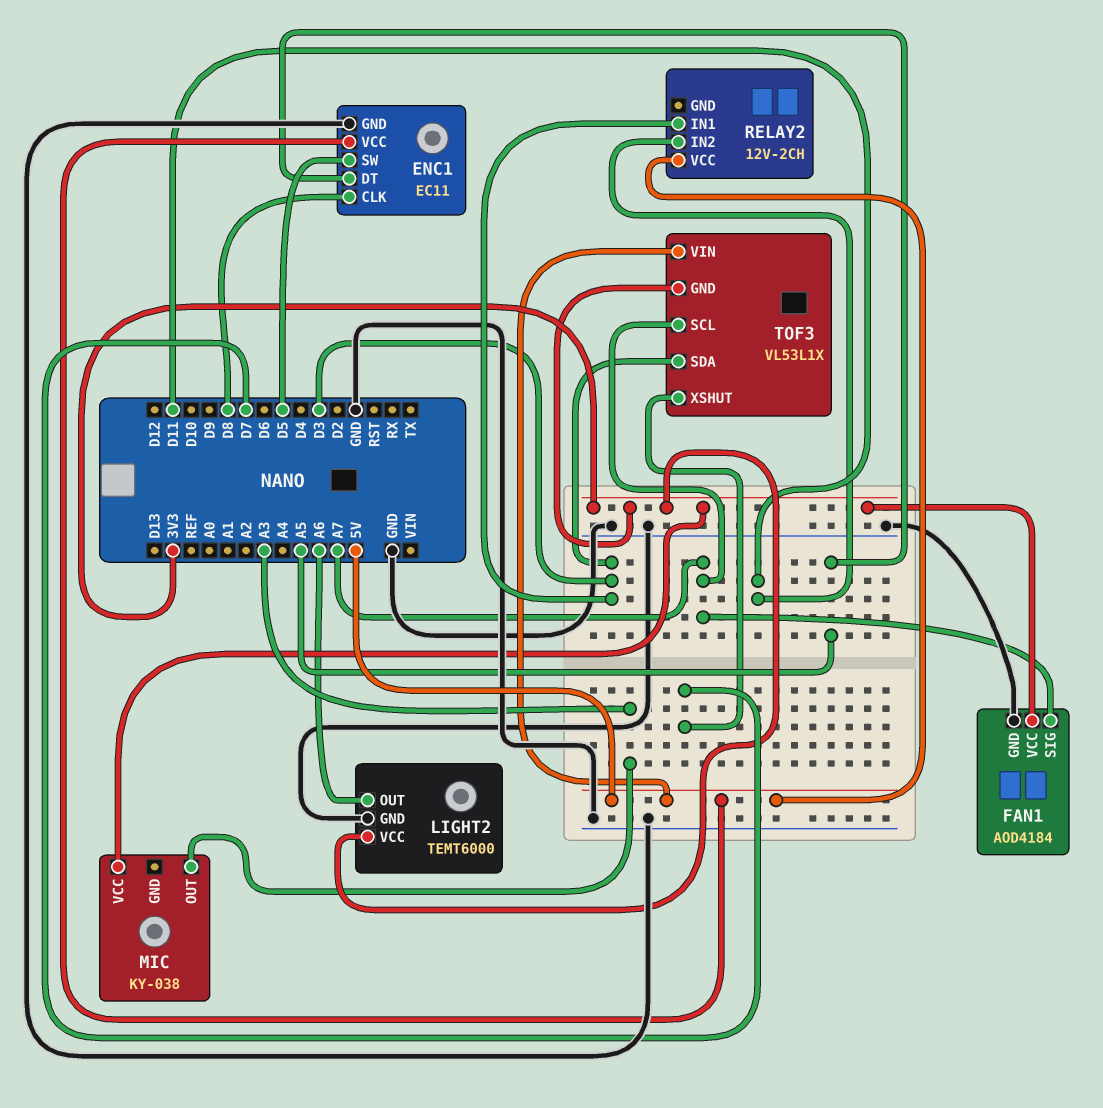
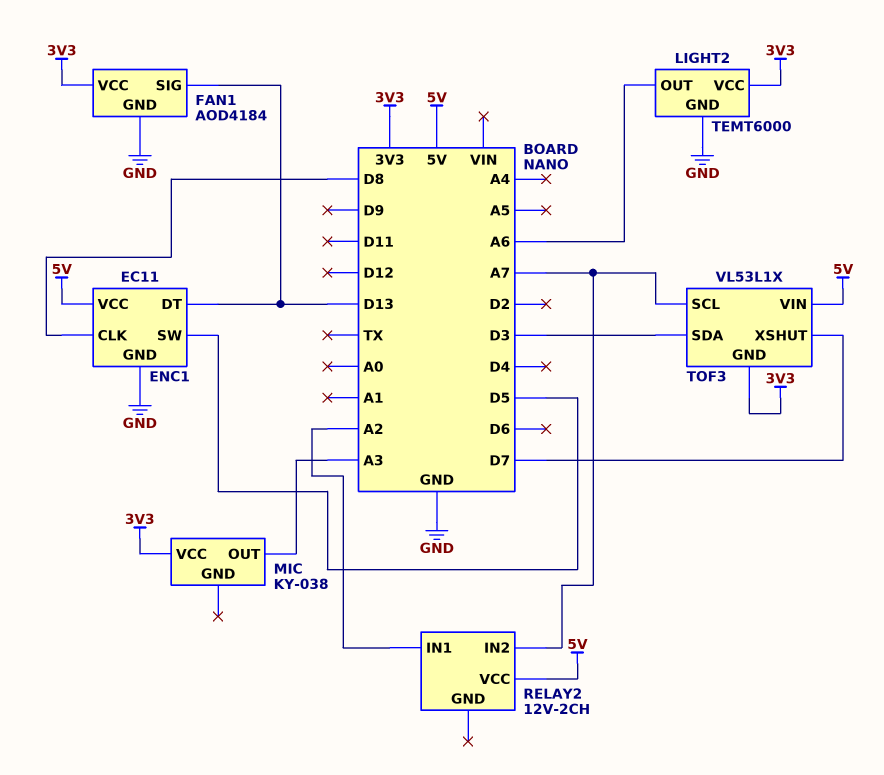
ENC1 pin DT: A5 -> D13
FAN1 pin SIG: A7 -> D13
RELAY2 pin IN1: D3 -> A2
RELAY2 pin IN2: D11 -> A7

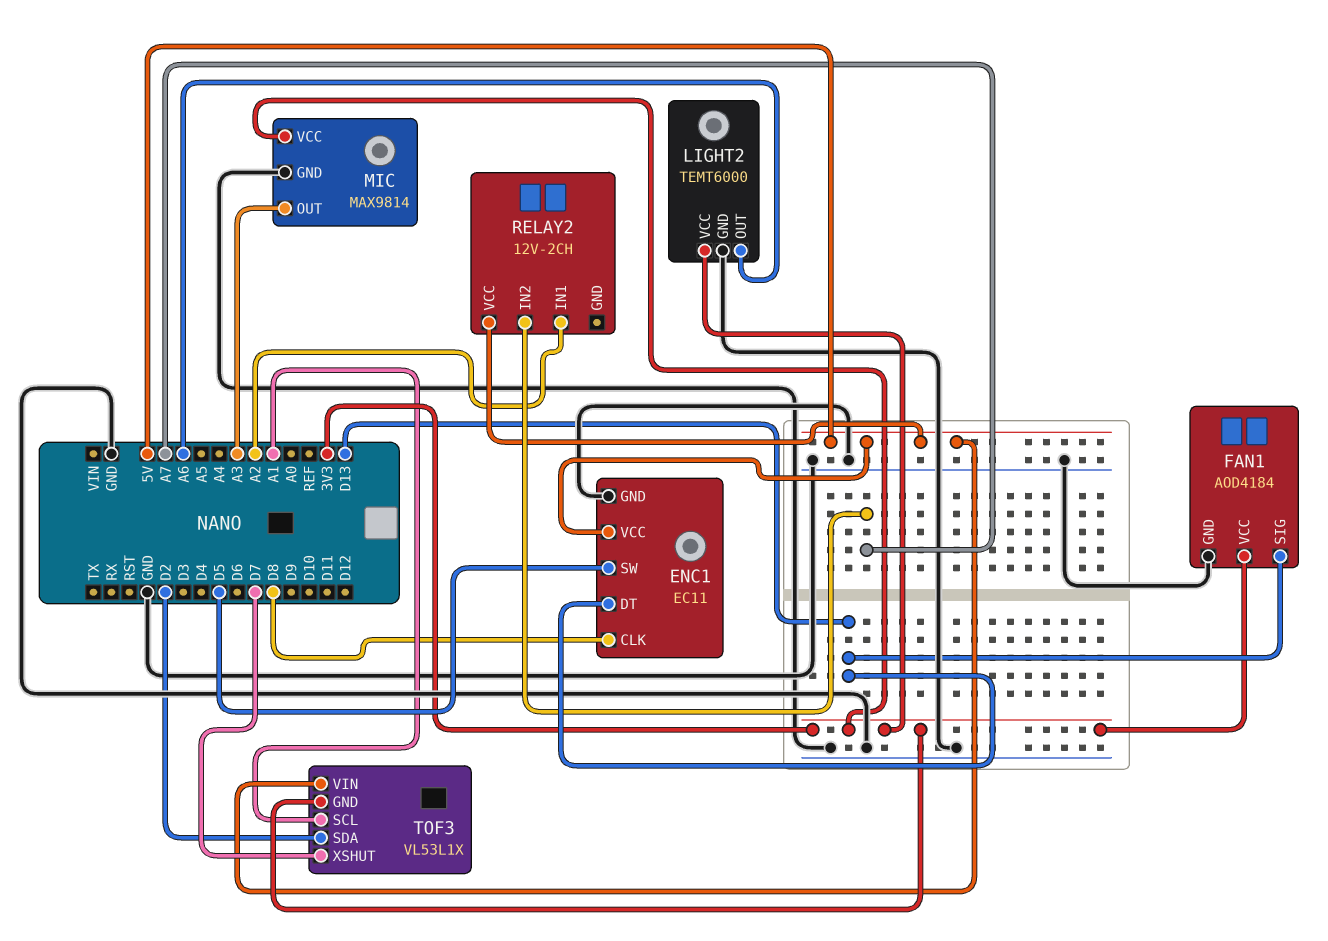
MIC: KY-038 -> MAX9814
MIC pin GND: none -> GND
TOF3 pin SCL: A7 -> A1
TOF3 pin SDA: D3 -> D2

